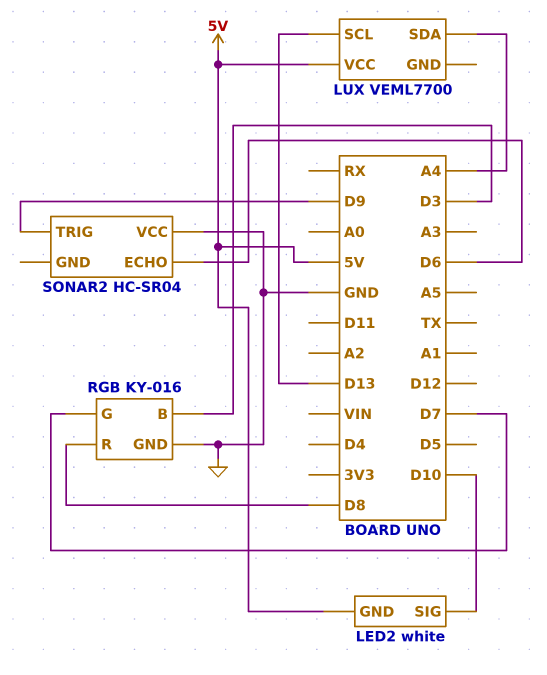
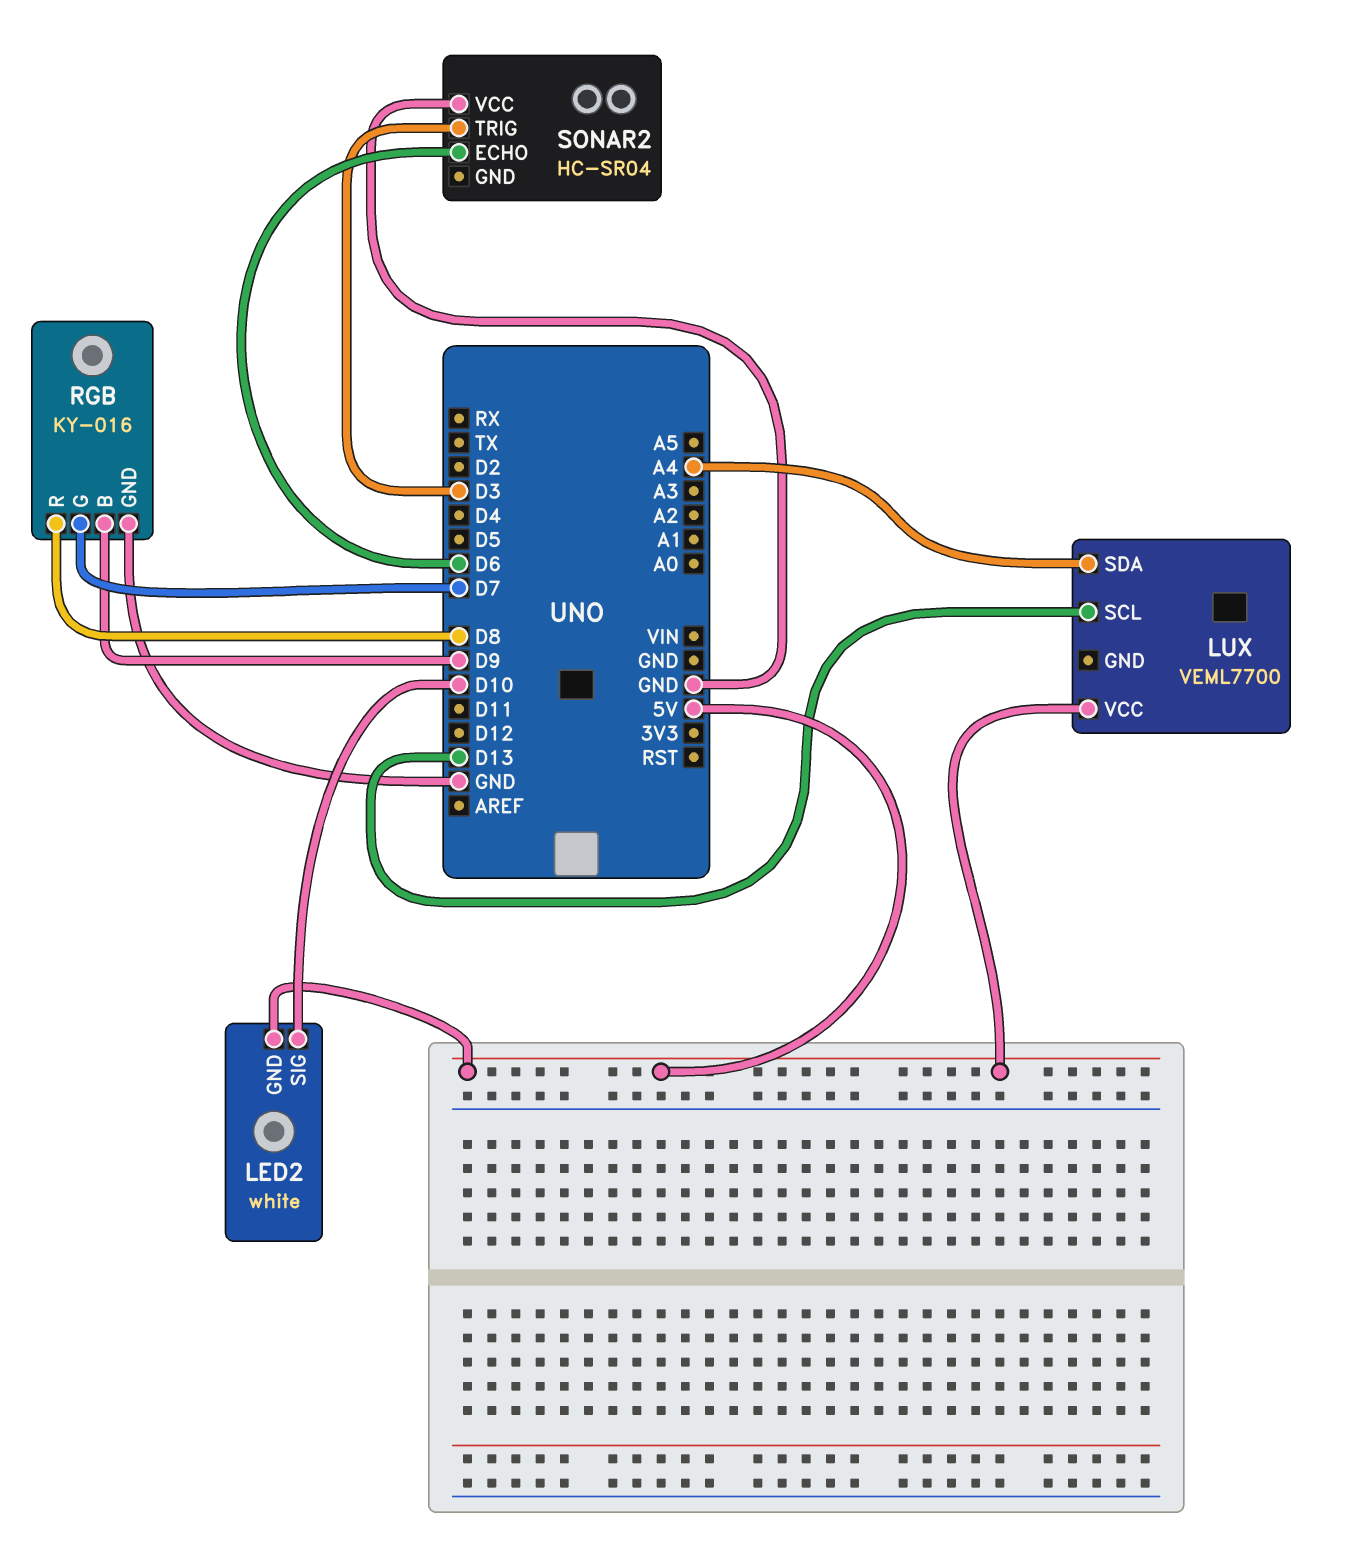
RGB pin B: D3 -> D9
SONAR2 pin TRIG: D9 -> D3

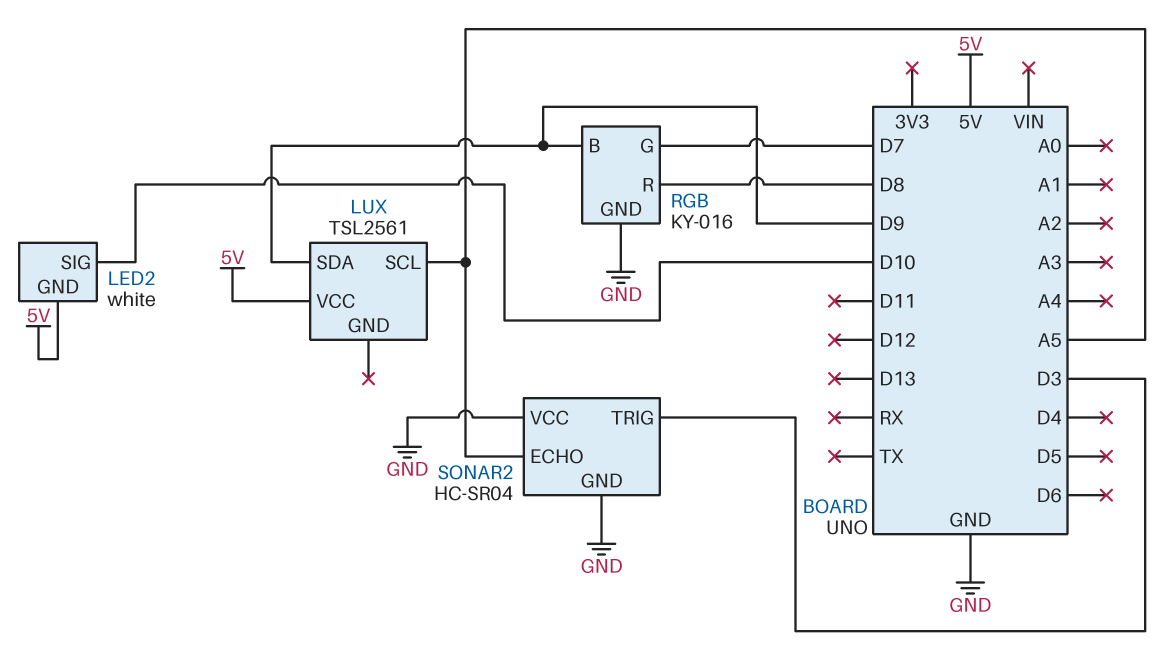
LUX: VEML7700 -> TSL2561
LUX pin SCL: D13 -> A5
LUX pin SDA: A4 -> D9
SONAR2 pin ECHO: D6 -> A5
SONAR2 pin GND: none -> GND

